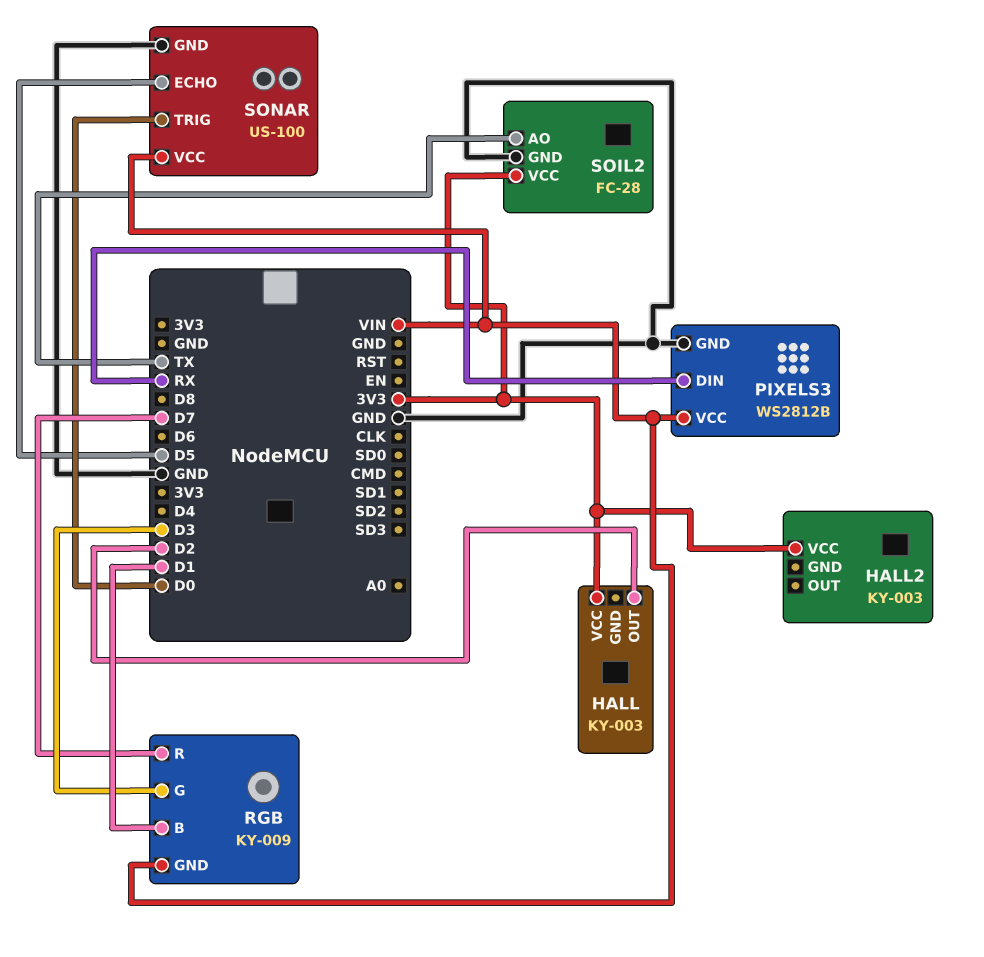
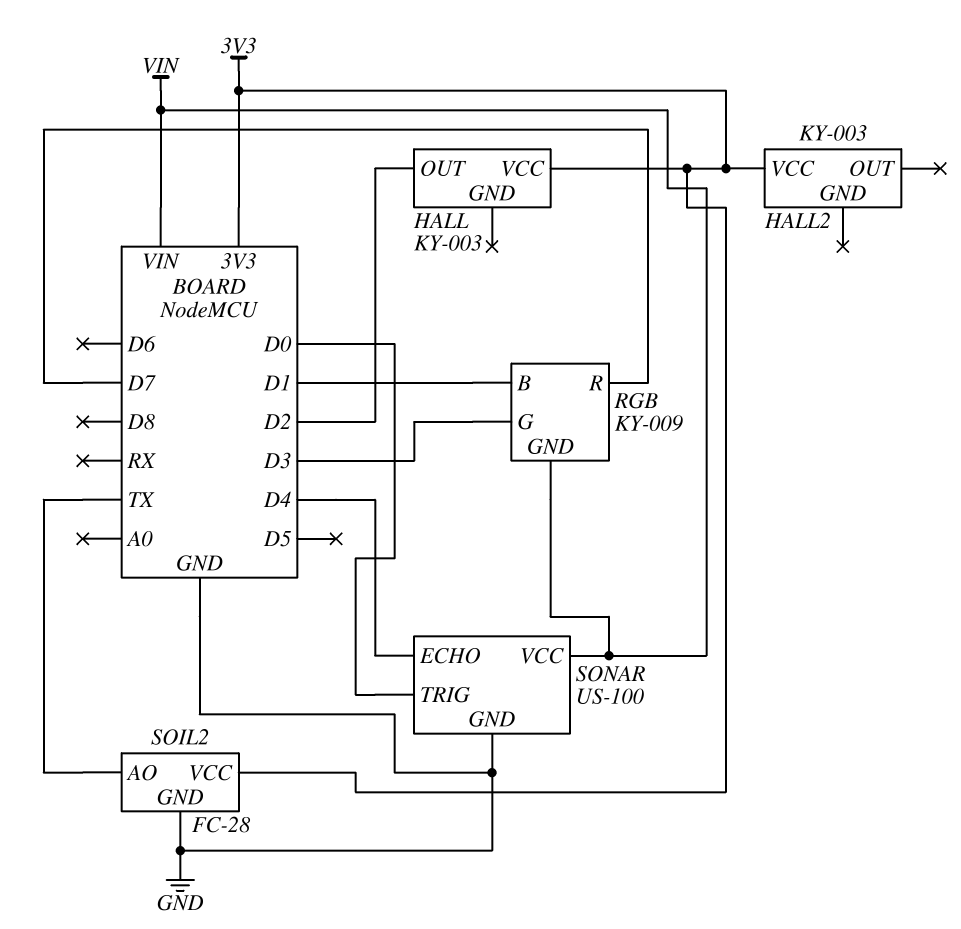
PIXELS3: WS2812B -> none
PIXELS3 pin DIN: RX -> none
PIXELS3 pin GND: GND -> none
PIXELS3 pin VCC: VIN -> none
SONAR pin ECHO: D5 -> D4

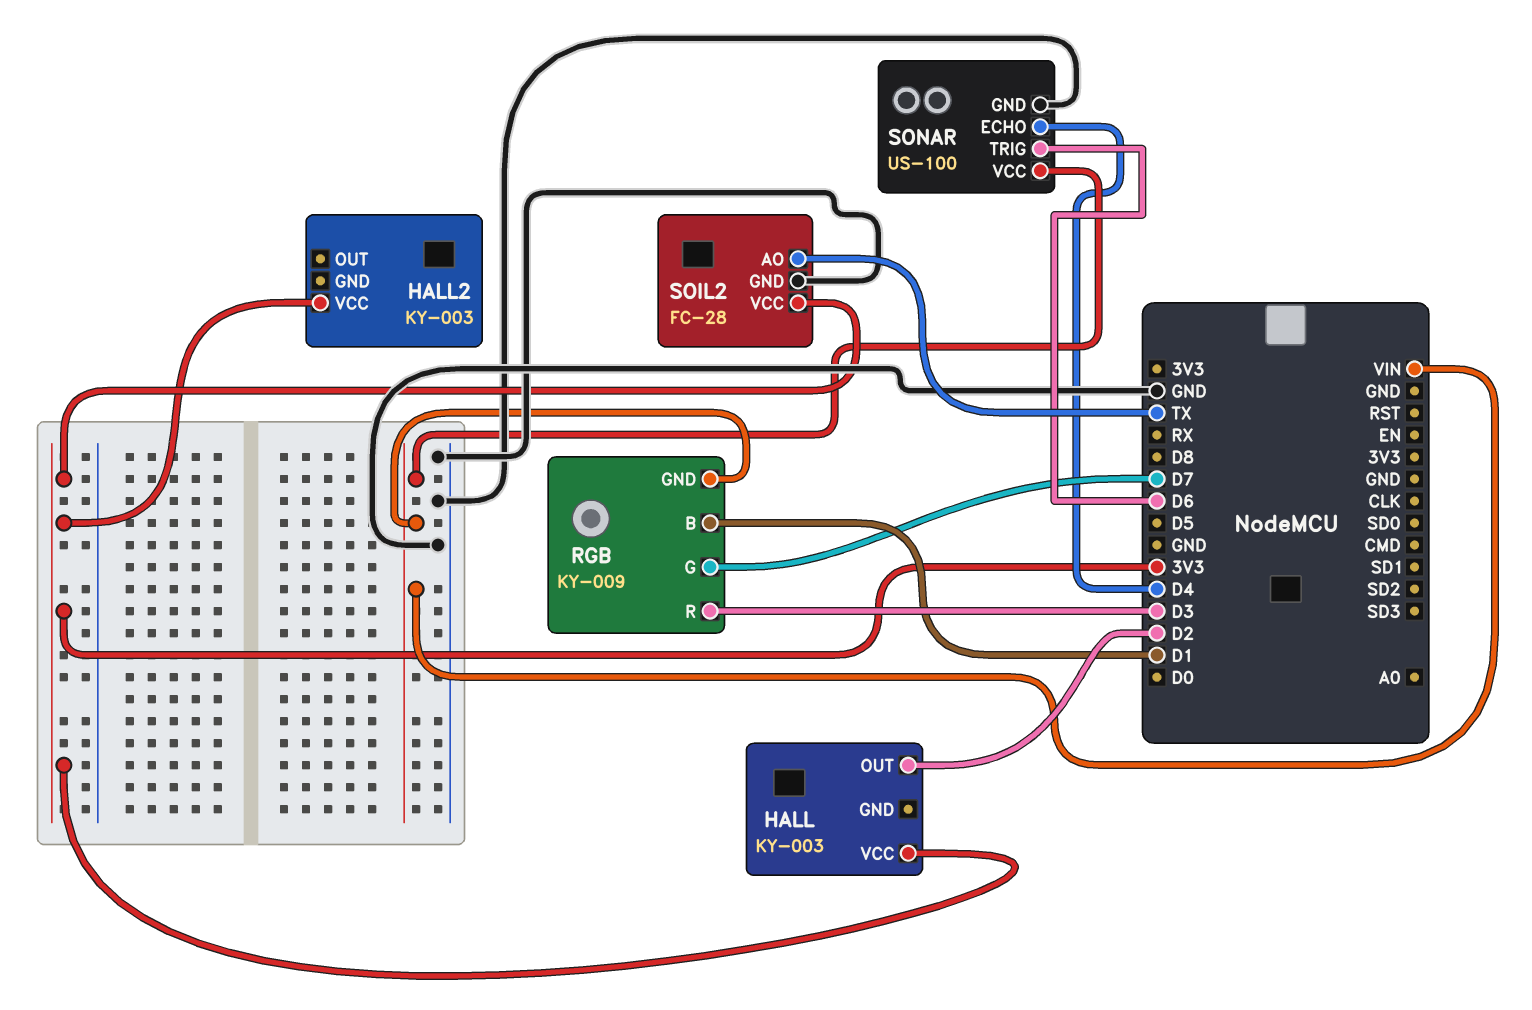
RGB pin G: D3 -> D7
RGB pin R: D7 -> D3
SONAR pin TRIG: D0 -> D6

